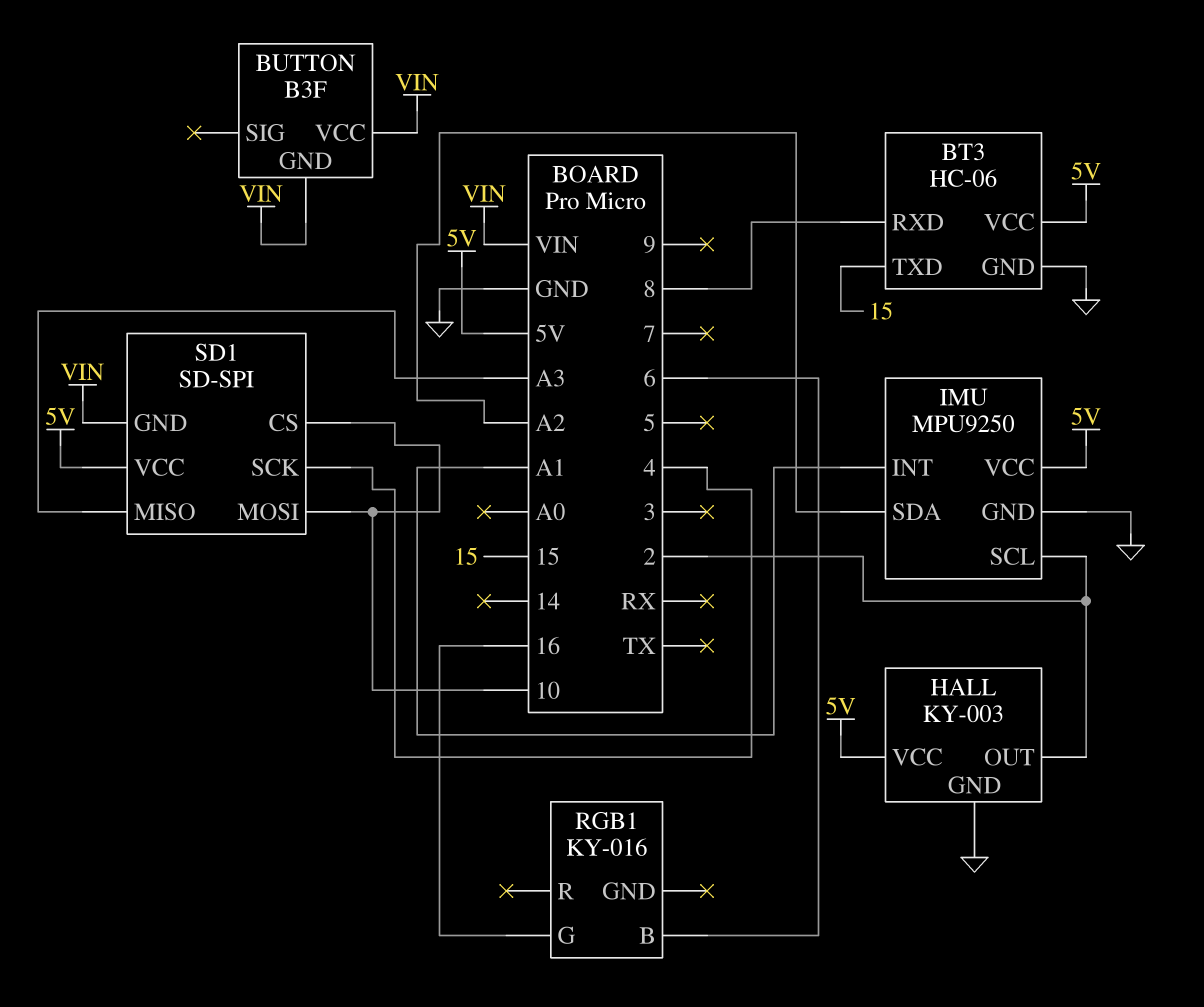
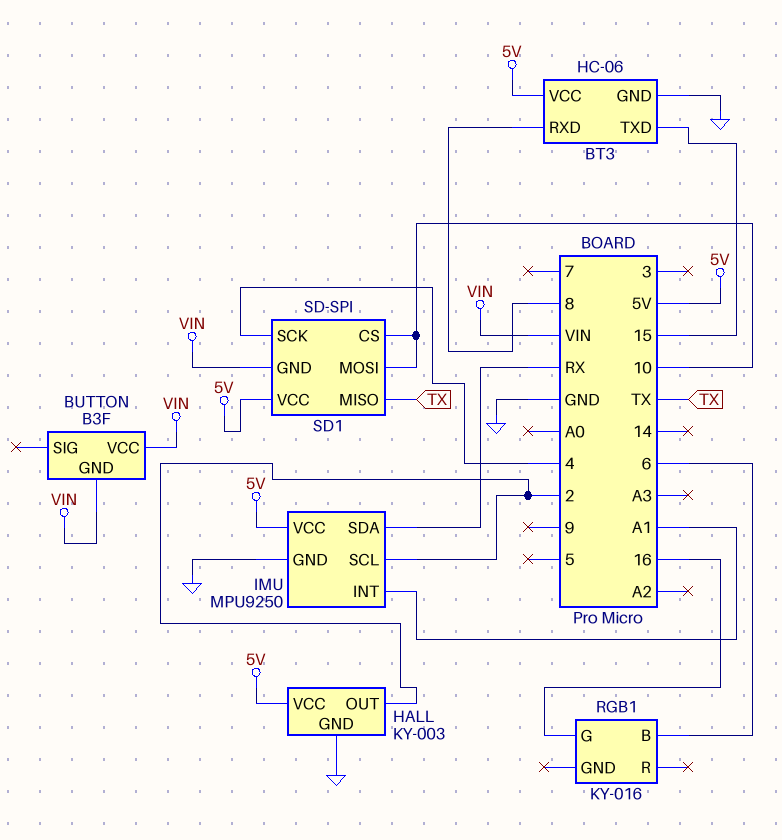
IMU pin SDA: A2 -> RX
SD1 pin MISO: A3 -> TX

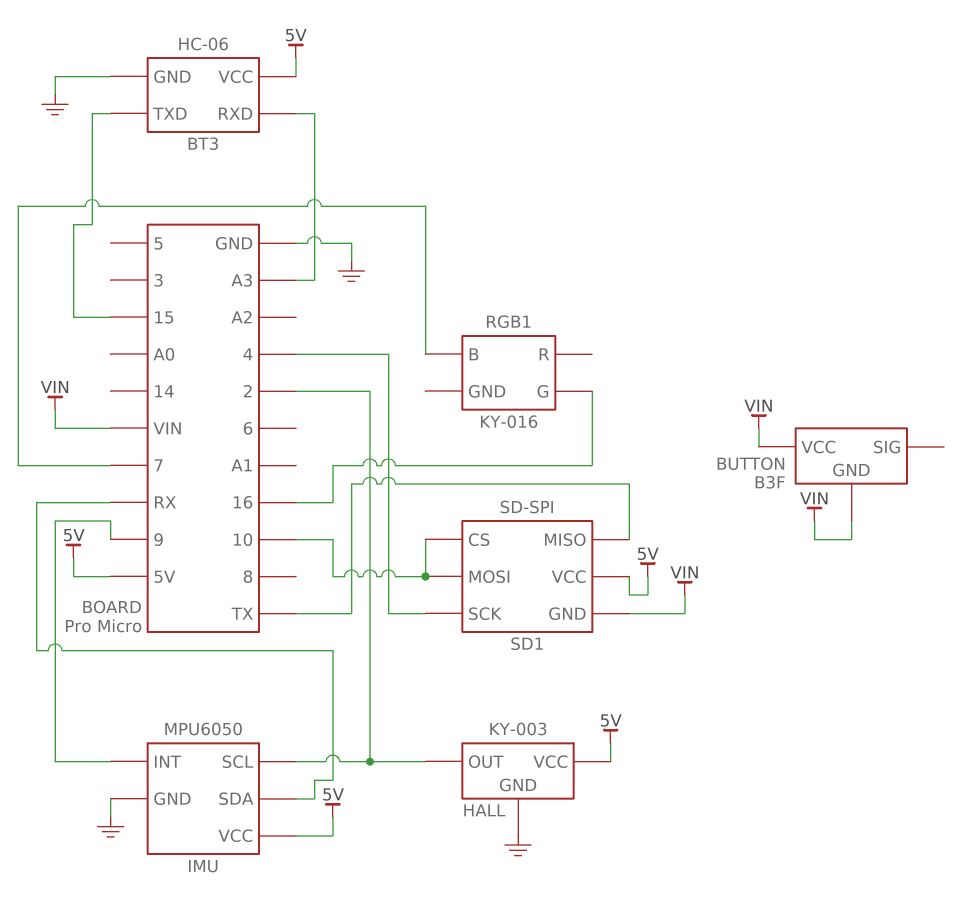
BT3 pin RXD: 8 -> A3
IMU: MPU9250 -> MPU6050
IMU pin INT: A1 -> 9
RGB1 pin B: 6 -> 7

